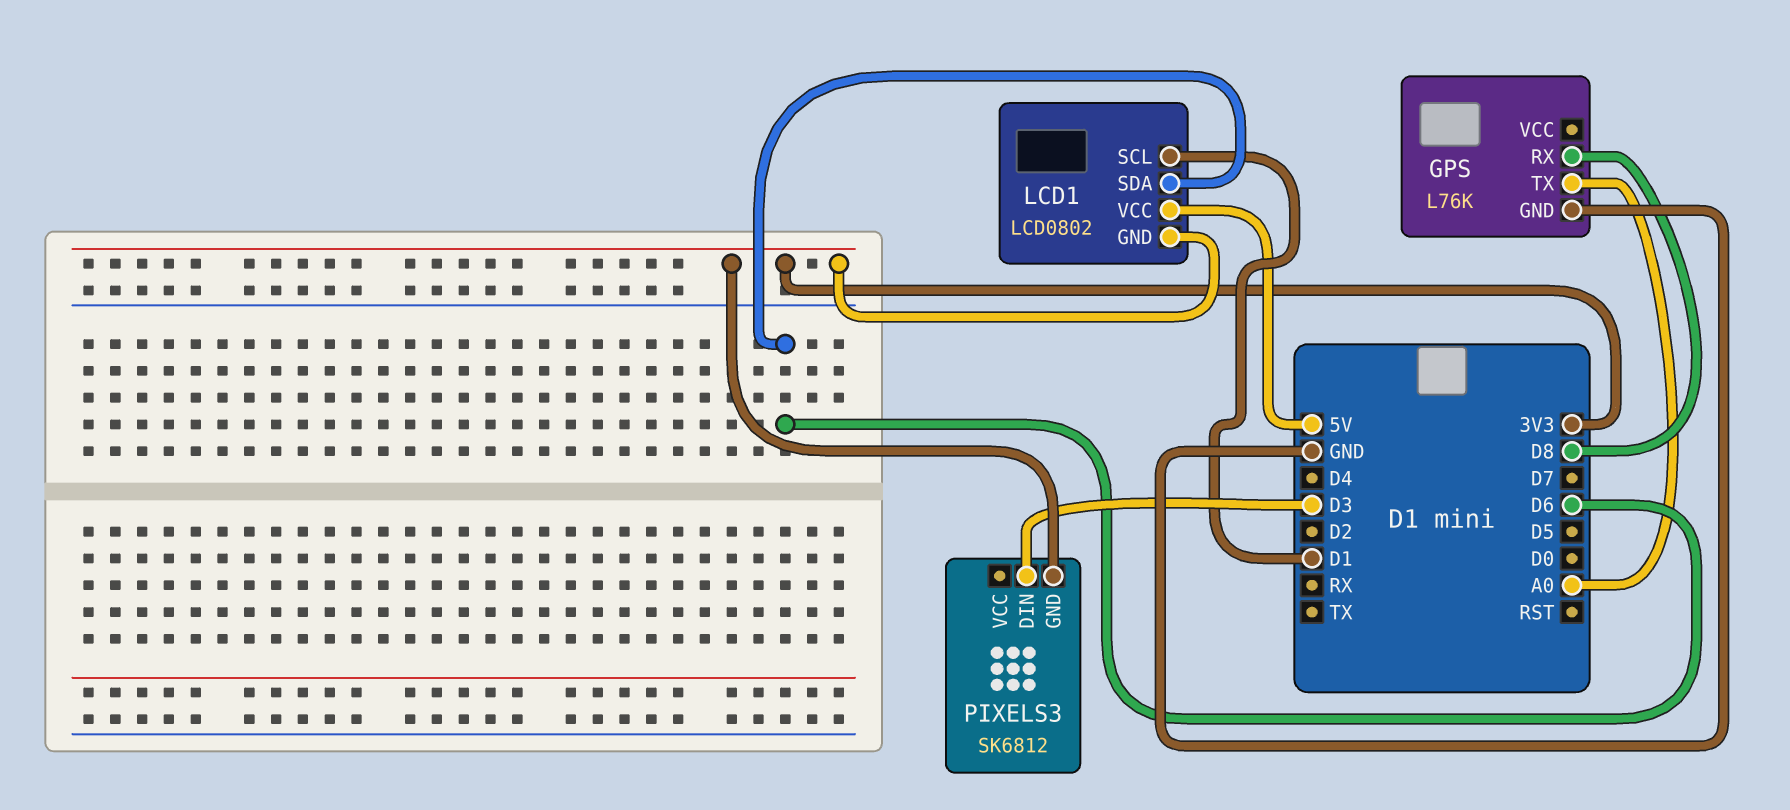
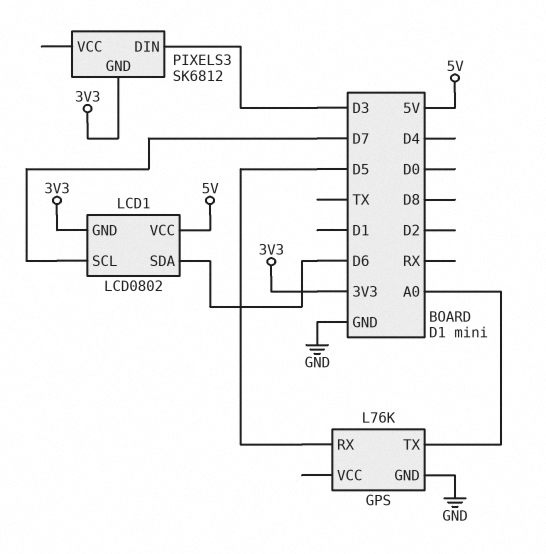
GPS pin RX: D8 -> D5
LCD1 pin SCL: D1 -> D7

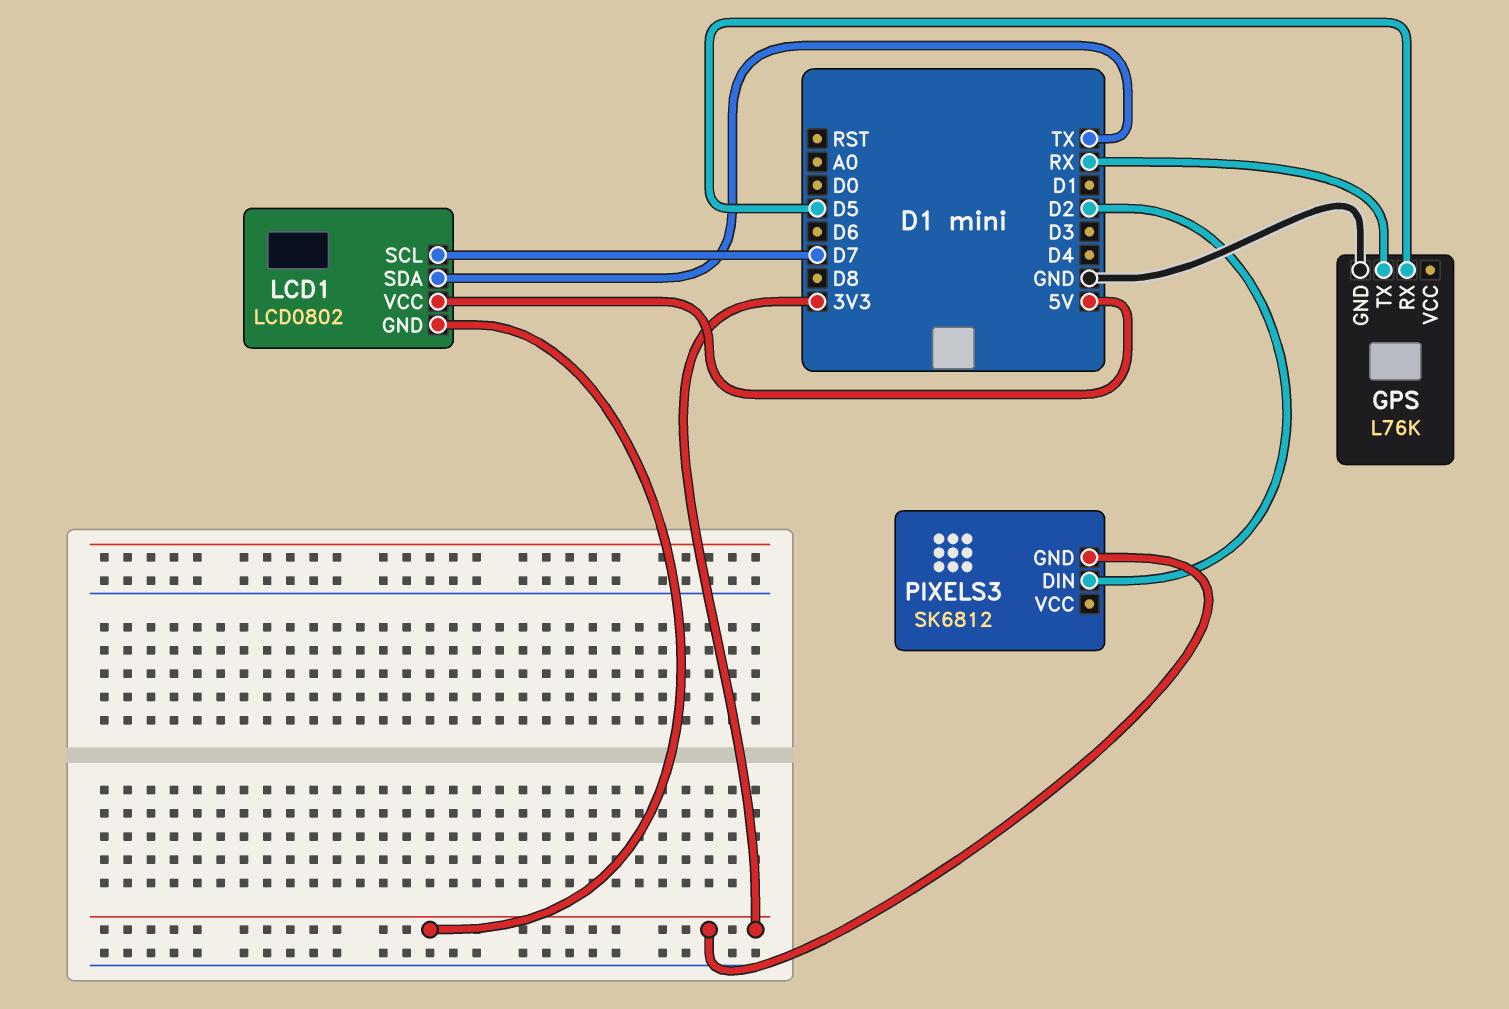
GPS pin TX: A0 -> RX
LCD1 pin SDA: D6 -> TX
PIXELS3 pin DIN: D3 -> D2

